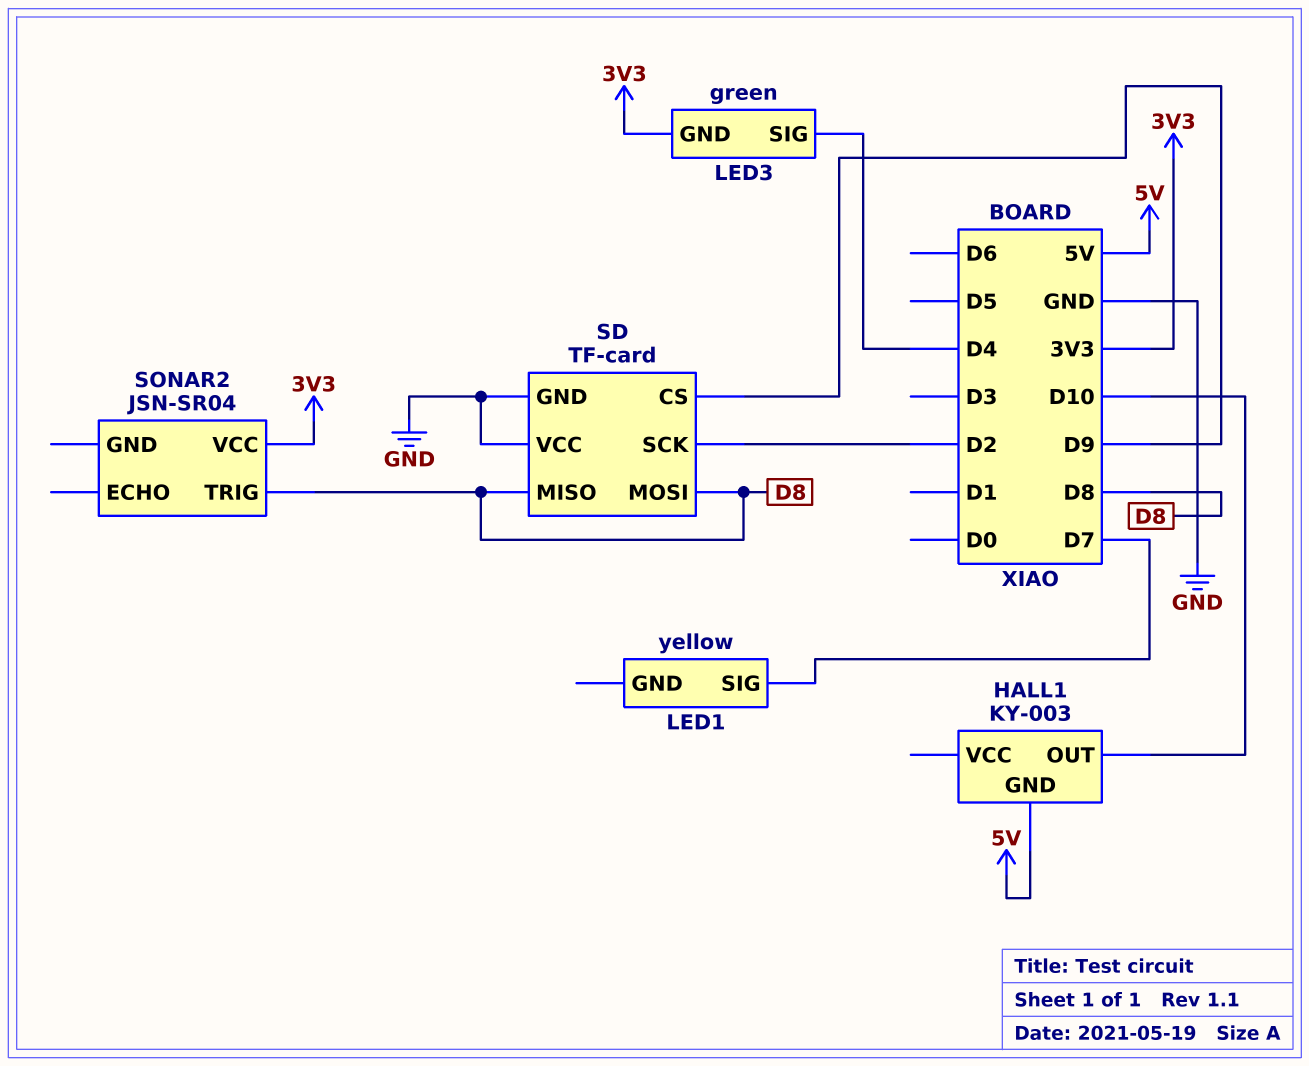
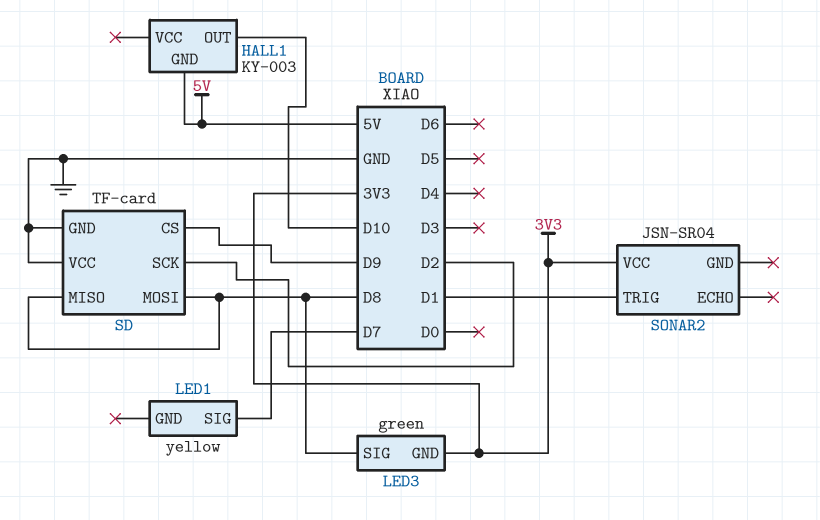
LED3 pin SIG: D4 -> D8
SONAR2 pin TRIG: D8 -> D1

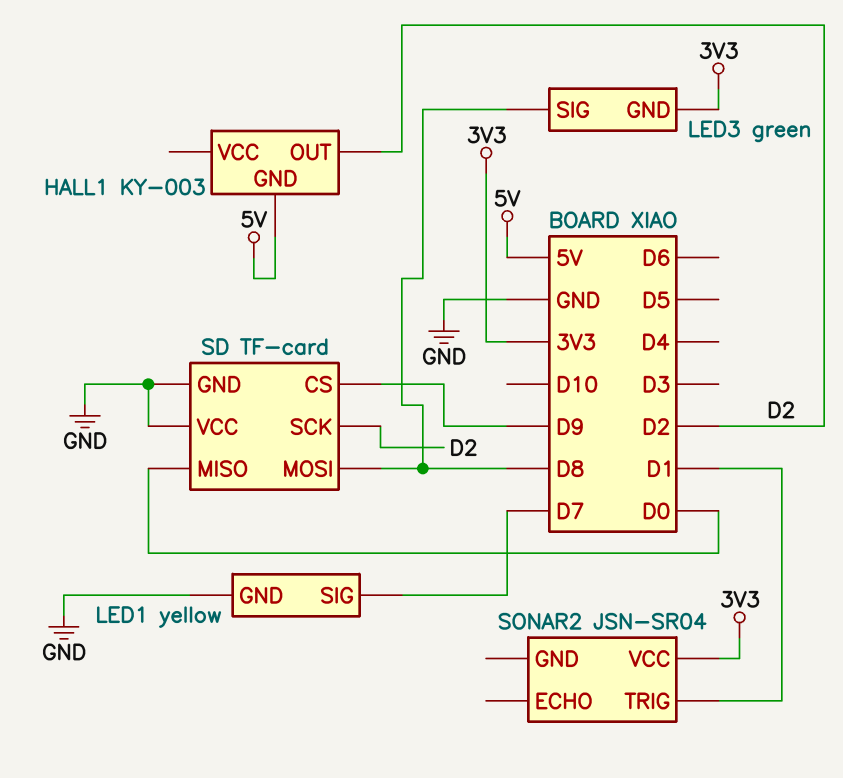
HALL1 pin OUT: D10 -> D2
LED1 pin GND: none -> GND
SD pin MISO: D8 -> D0

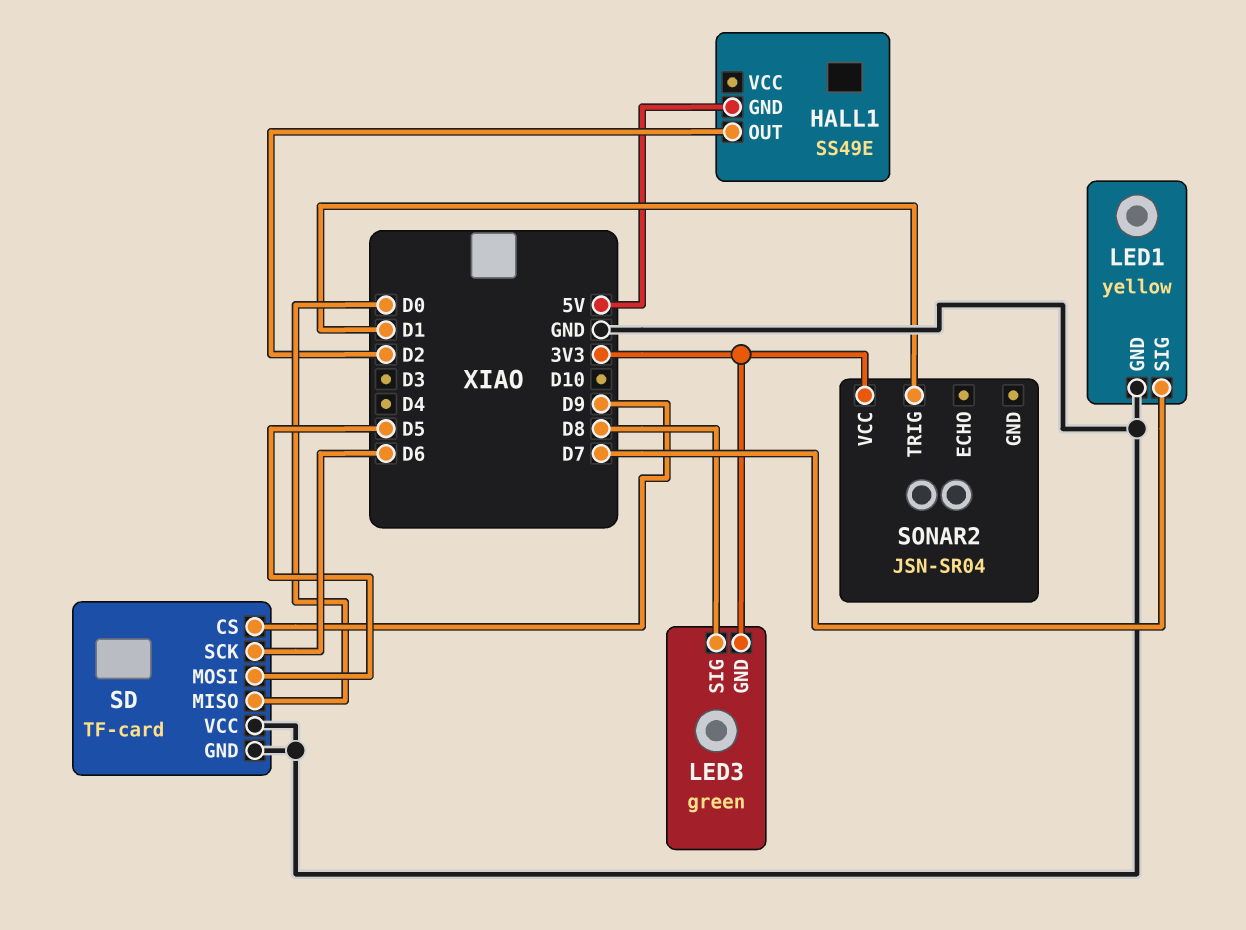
HALL1: KY-003 -> SS49E
SD pin MOSI: D8 -> D5
SD pin SCK: D2 -> D6

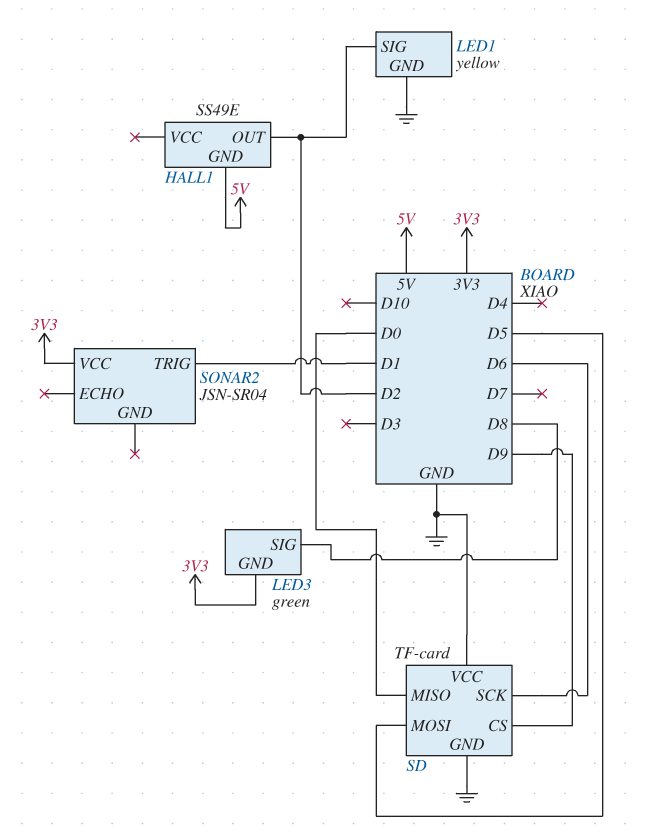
LED1 pin SIG: D7 -> D2

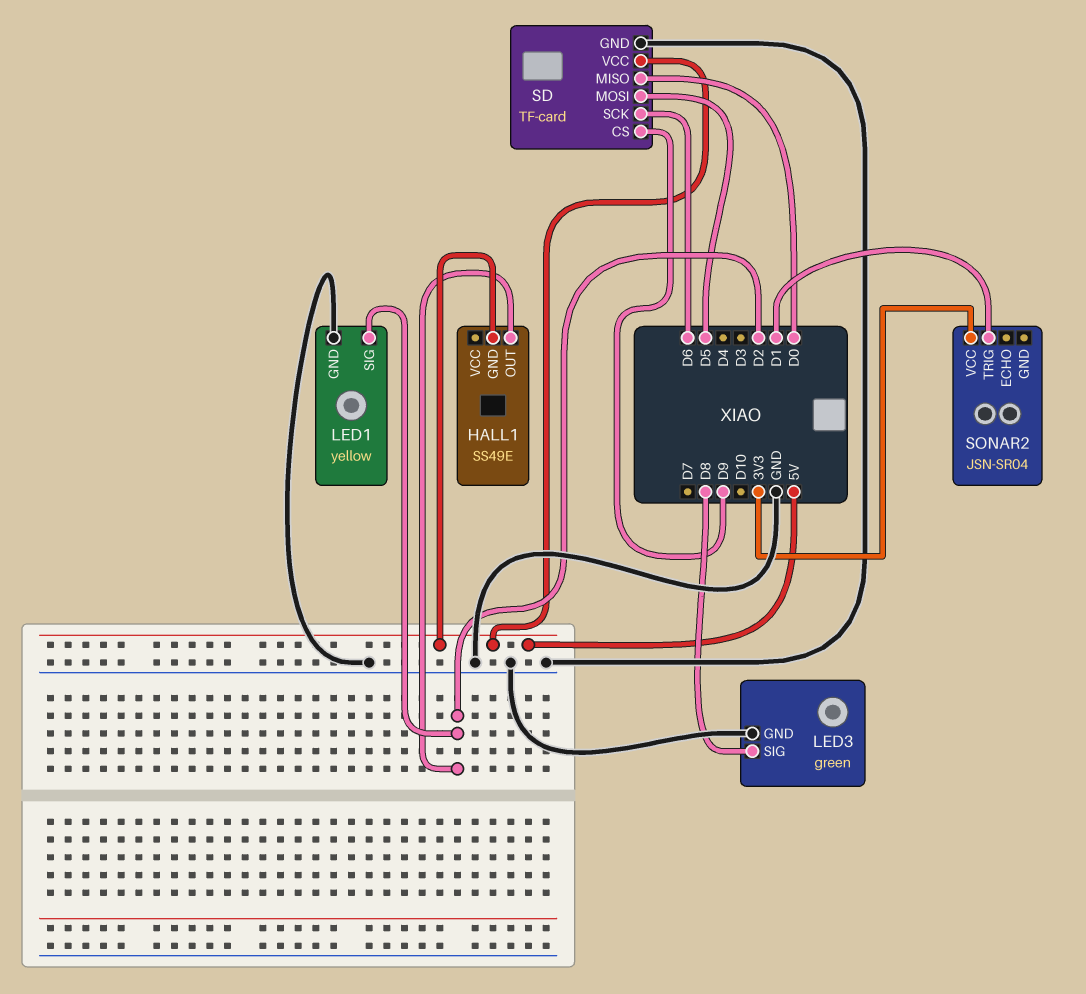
LED3 pin GND: 3V3 -> GND
SD pin VCC: GND -> 5V

